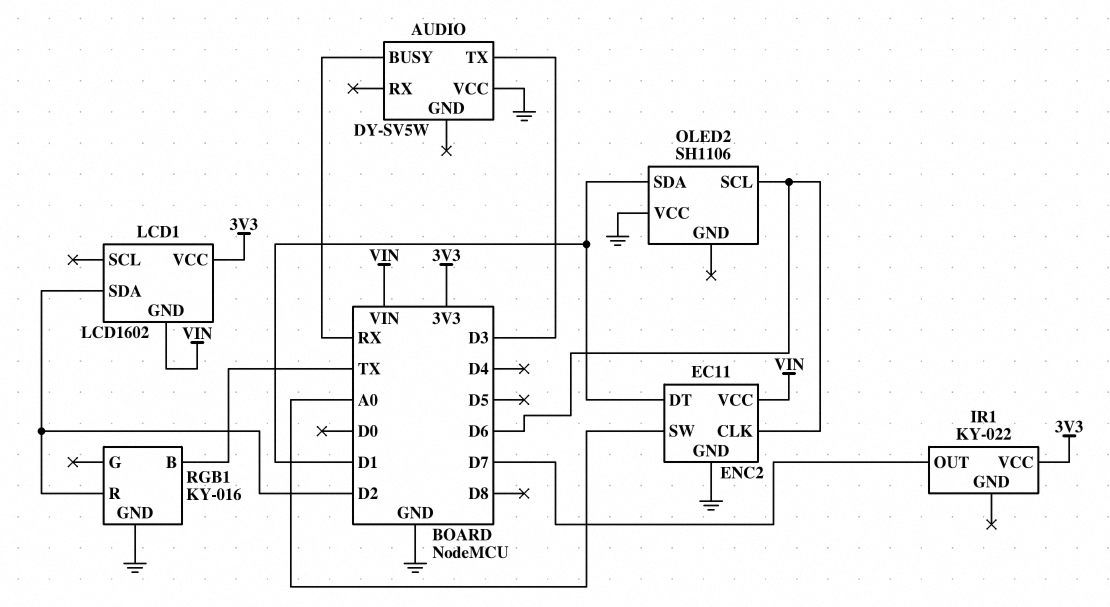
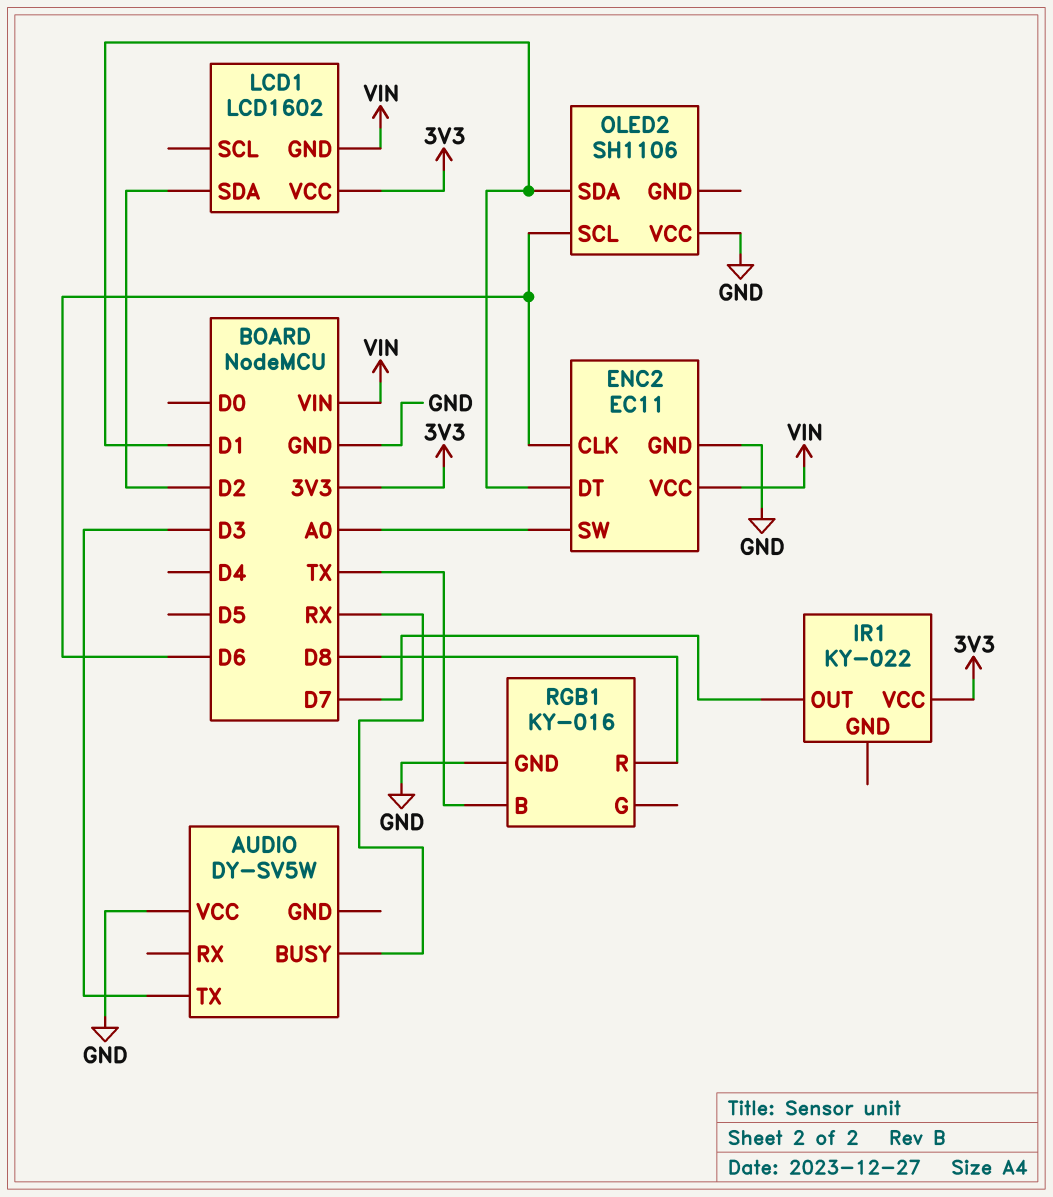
RGB1 pin R: D2 -> D8

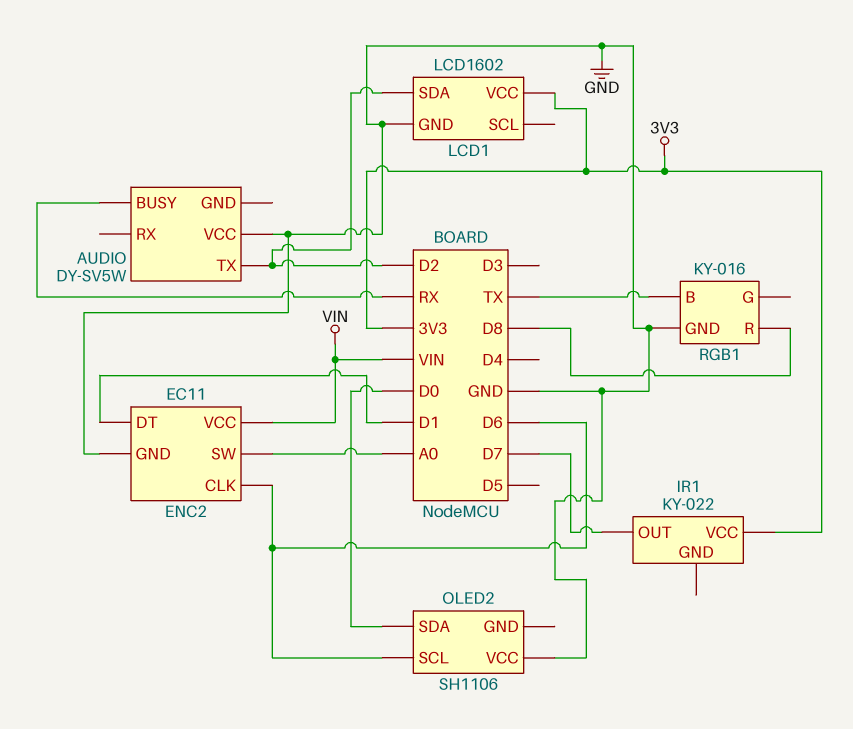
AUDIO pin TX: D3 -> D2
LCD1 pin GND: VIN -> GND
OLED2 pin SDA: D1 -> D0

